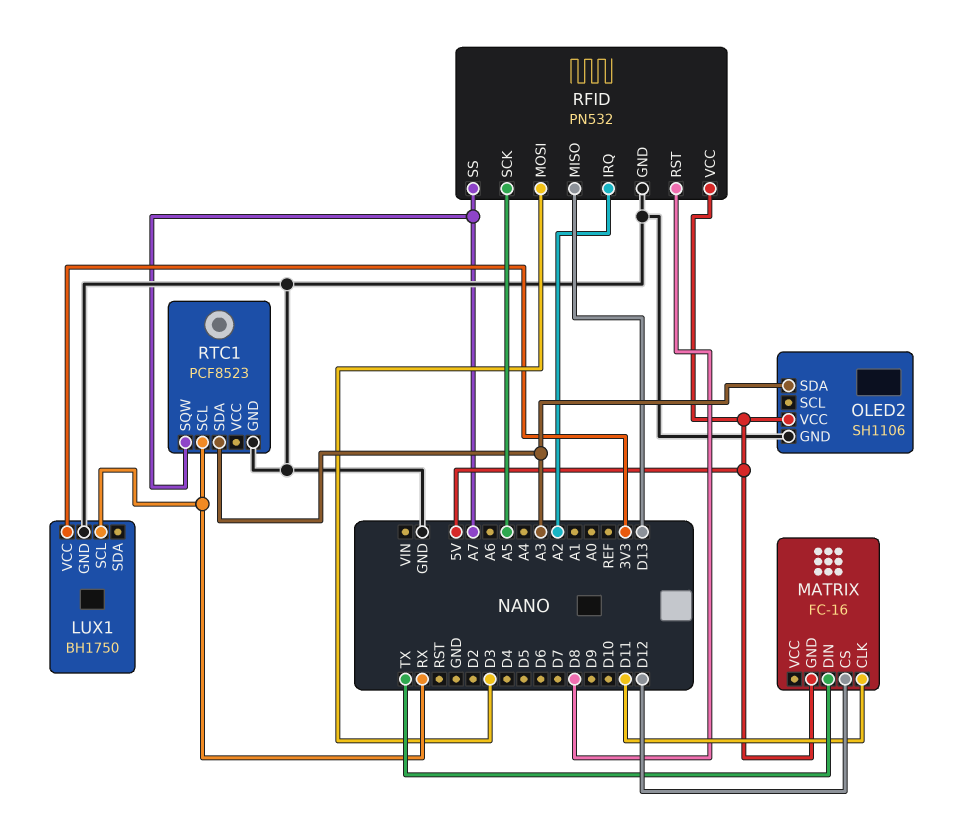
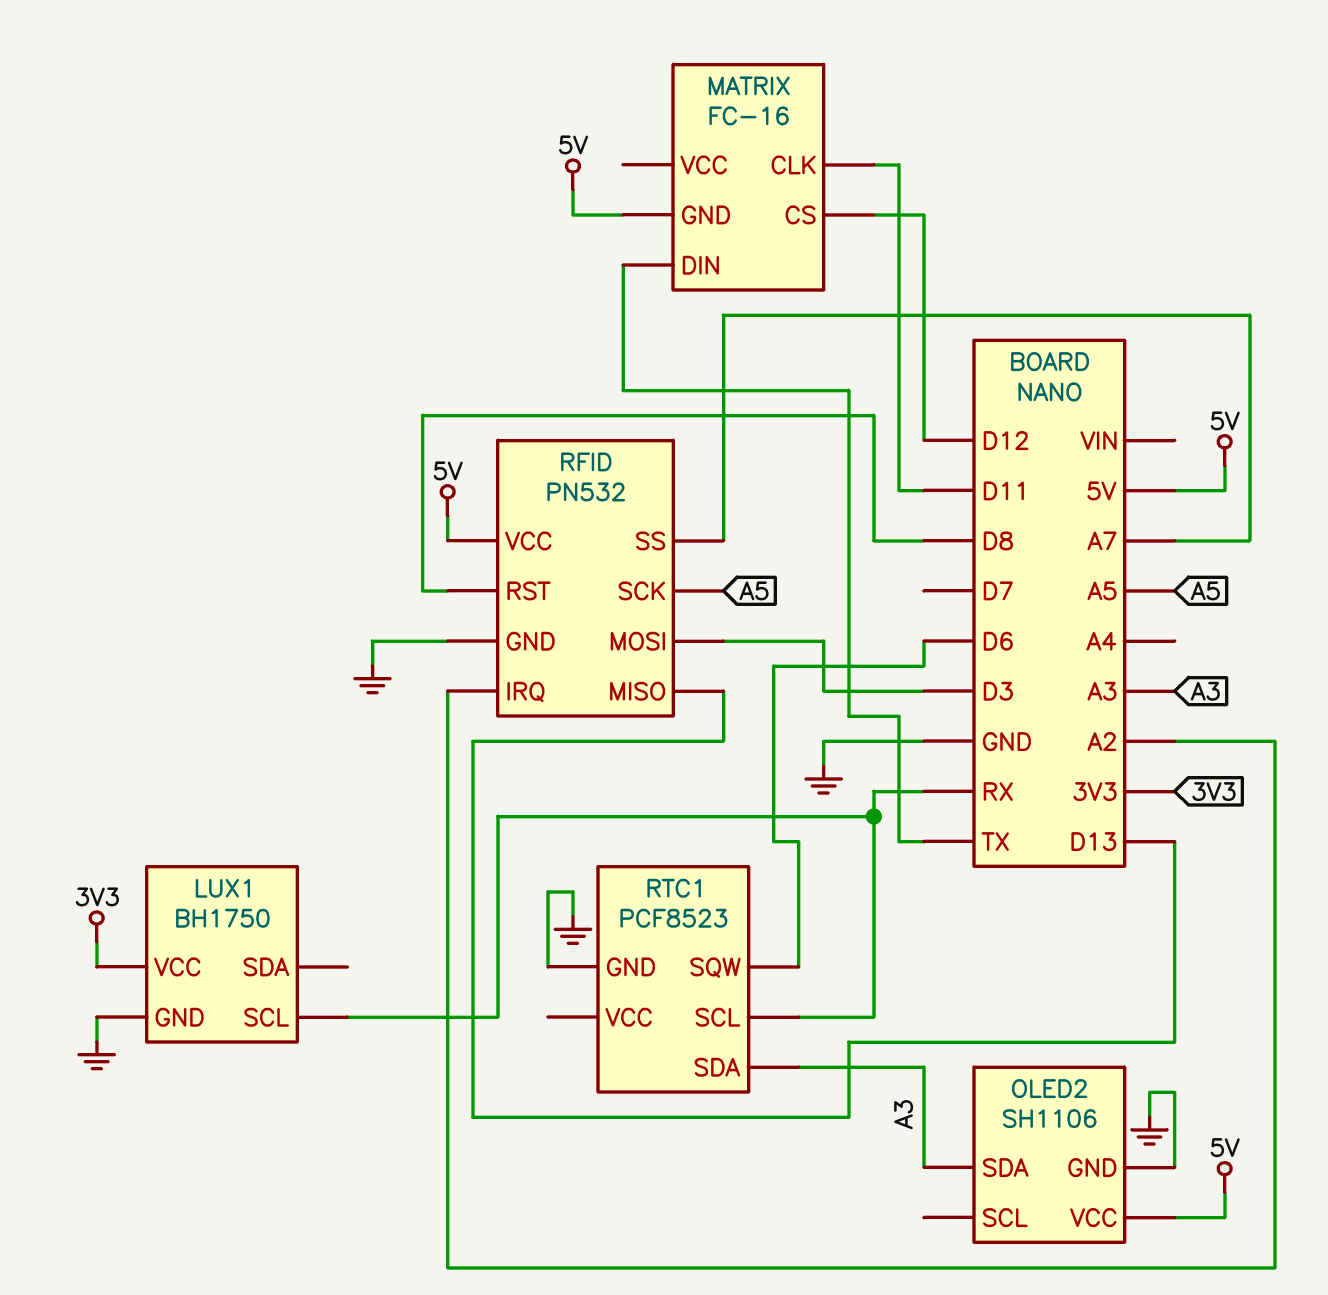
RTC1 pin SQW: A7 -> D6

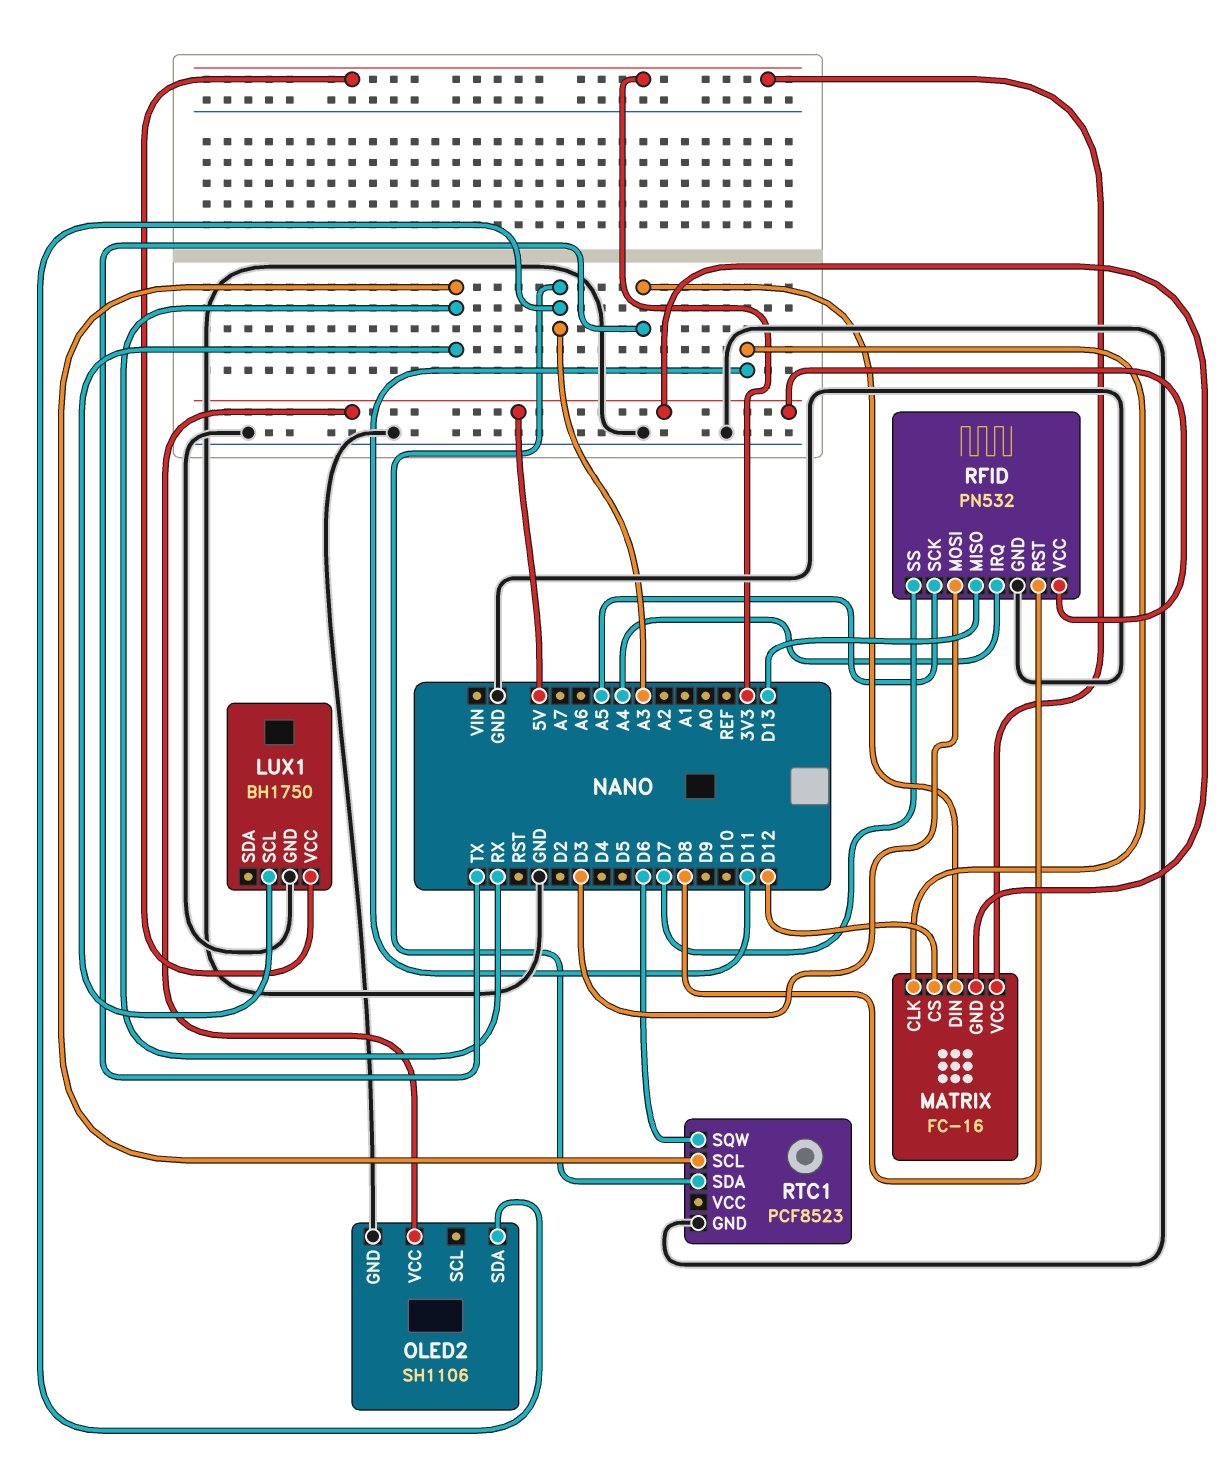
MATRIX pin VCC: none -> 3V3
RFID pin IRQ: A2 -> A4
RFID pin SS: A7 -> D7

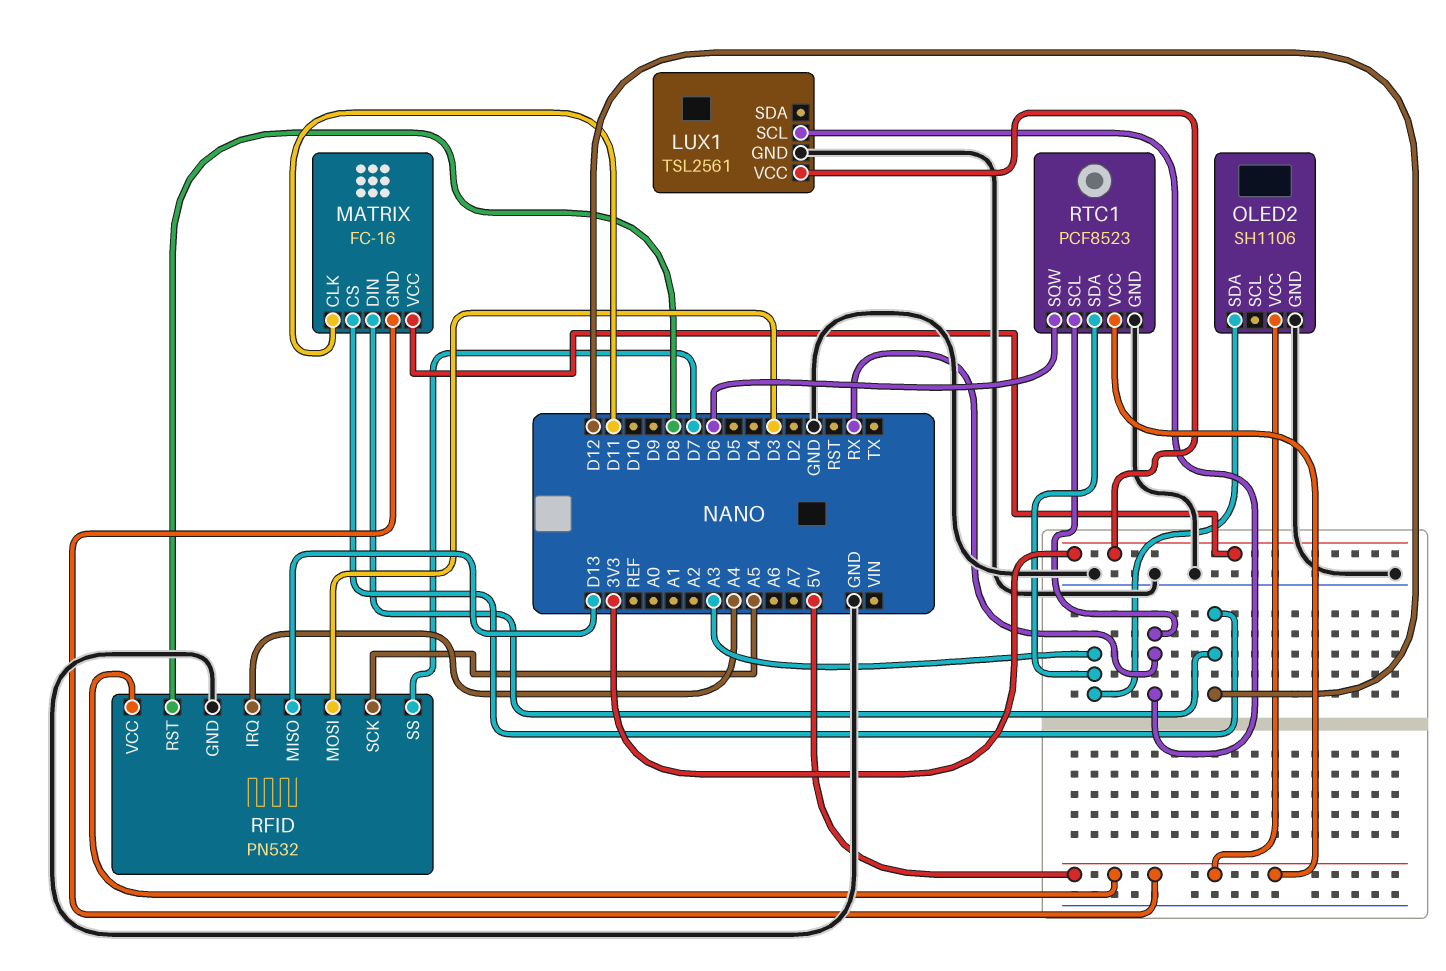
LUX1: BH1750 -> TSL2561
MATRIX pin DIN: TX -> D12
RTC1 pin VCC: none -> 5V

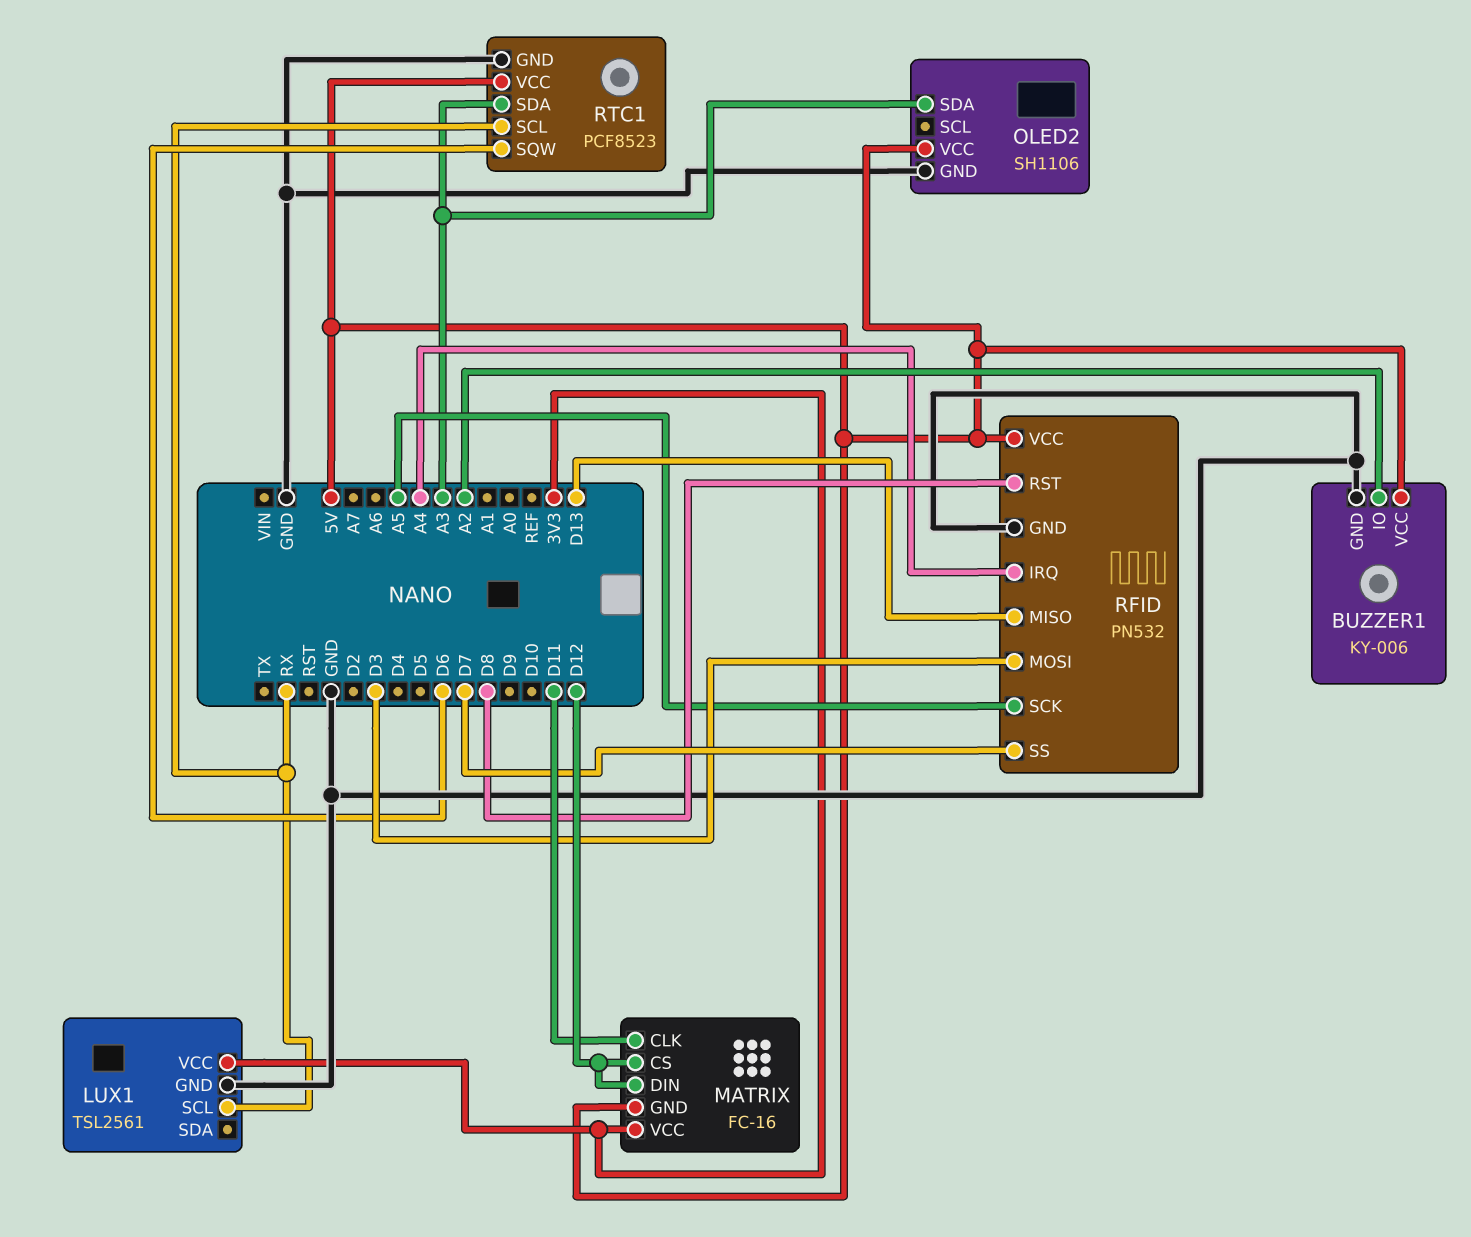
BUZZER1: none -> KY-006
BUZZER1 pin GND: none -> GND
BUZZER1 pin IO: none -> A2
BUZZER1 pin VCC: none -> 5V

